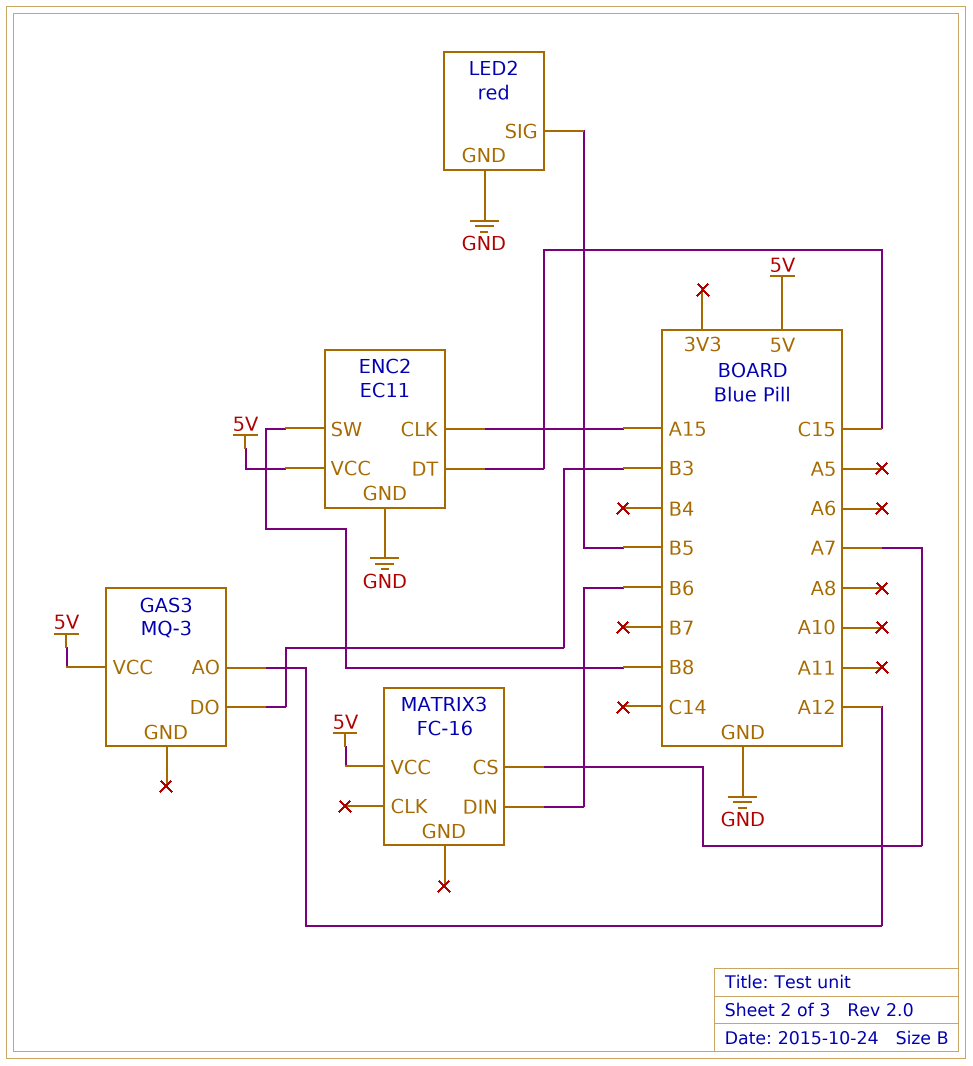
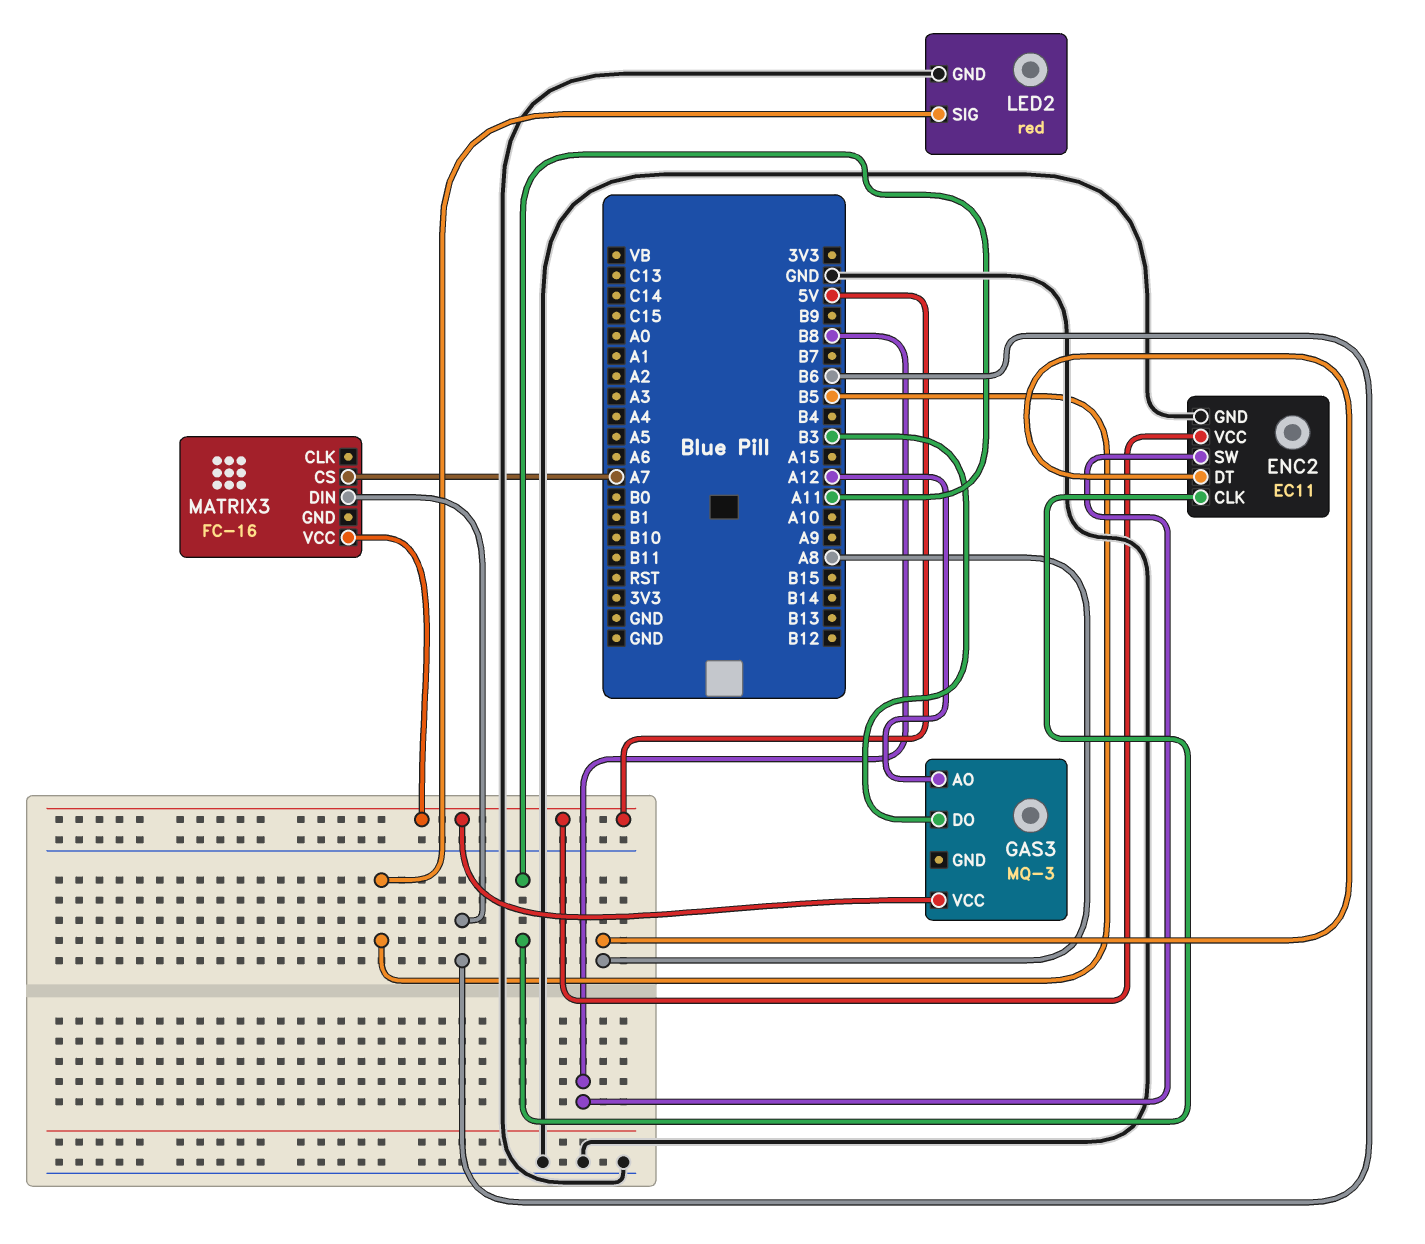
ENC2 pin CLK: A15 -> A11
ENC2 pin DT: C15 -> A8

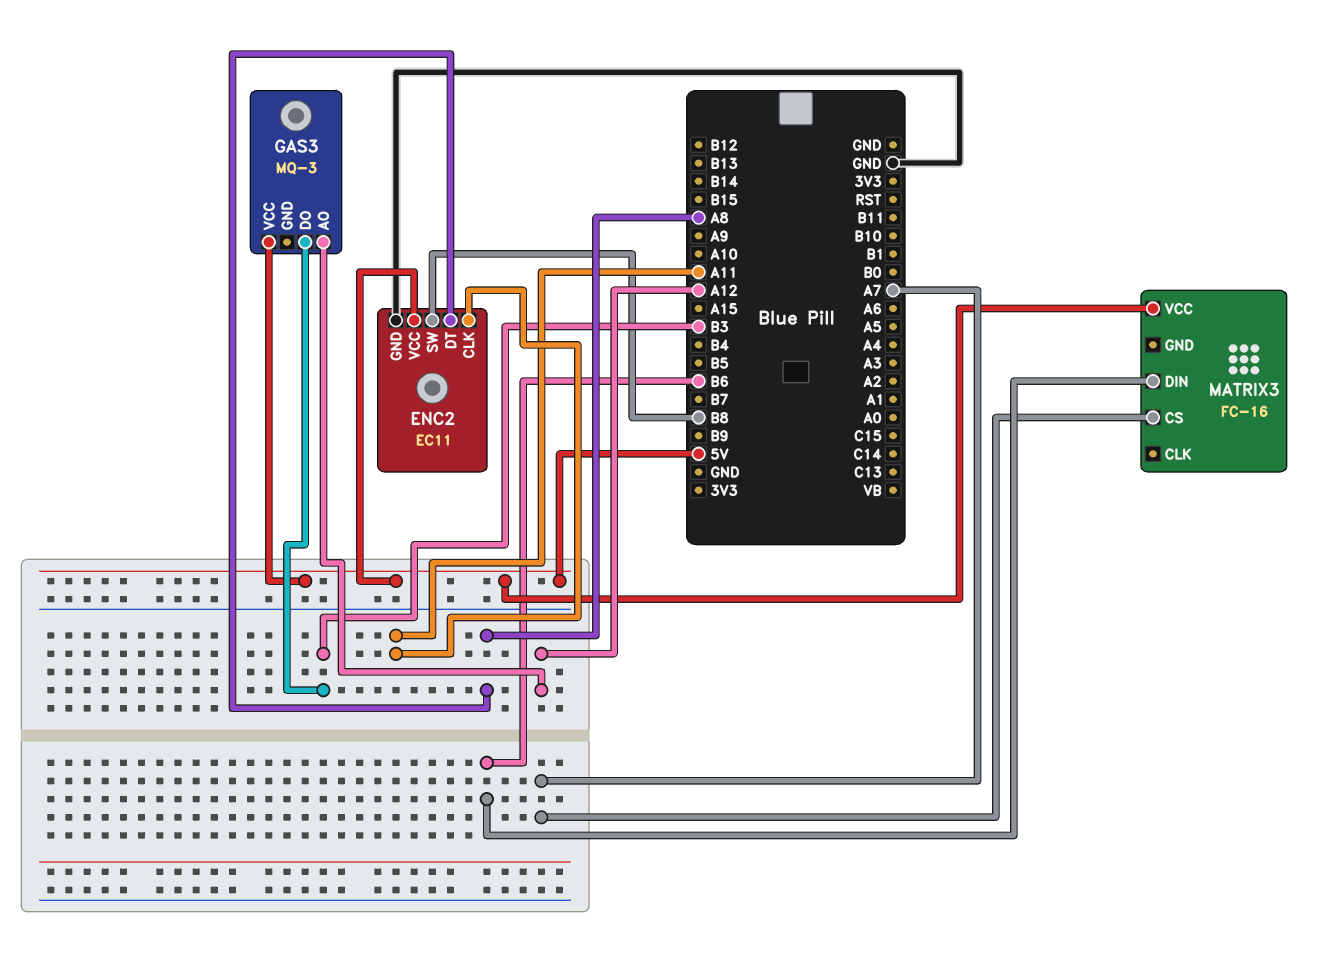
LED2: red -> none
LED2 pin GND: GND -> none
LED2 pin SIG: B5 -> none

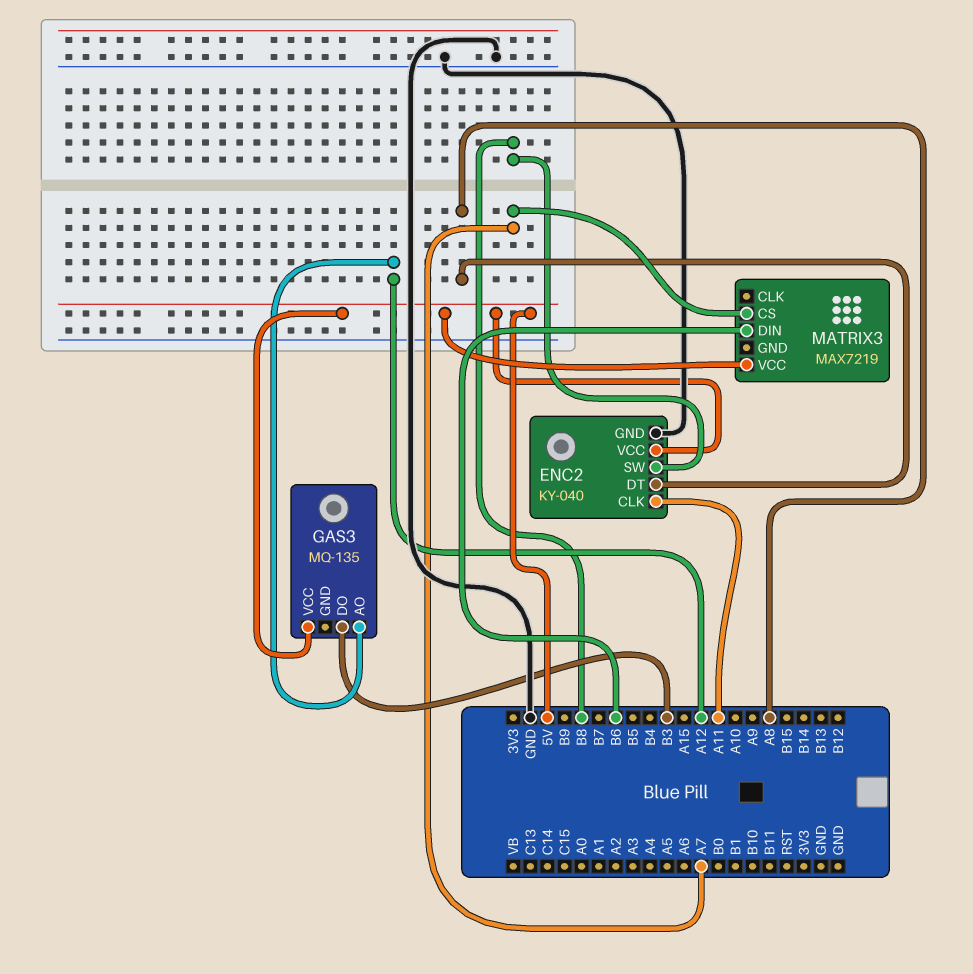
ENC2: EC11 -> KY-040
GAS3: MQ-3 -> MQ-135
MATRIX3: FC-16 -> MAX7219

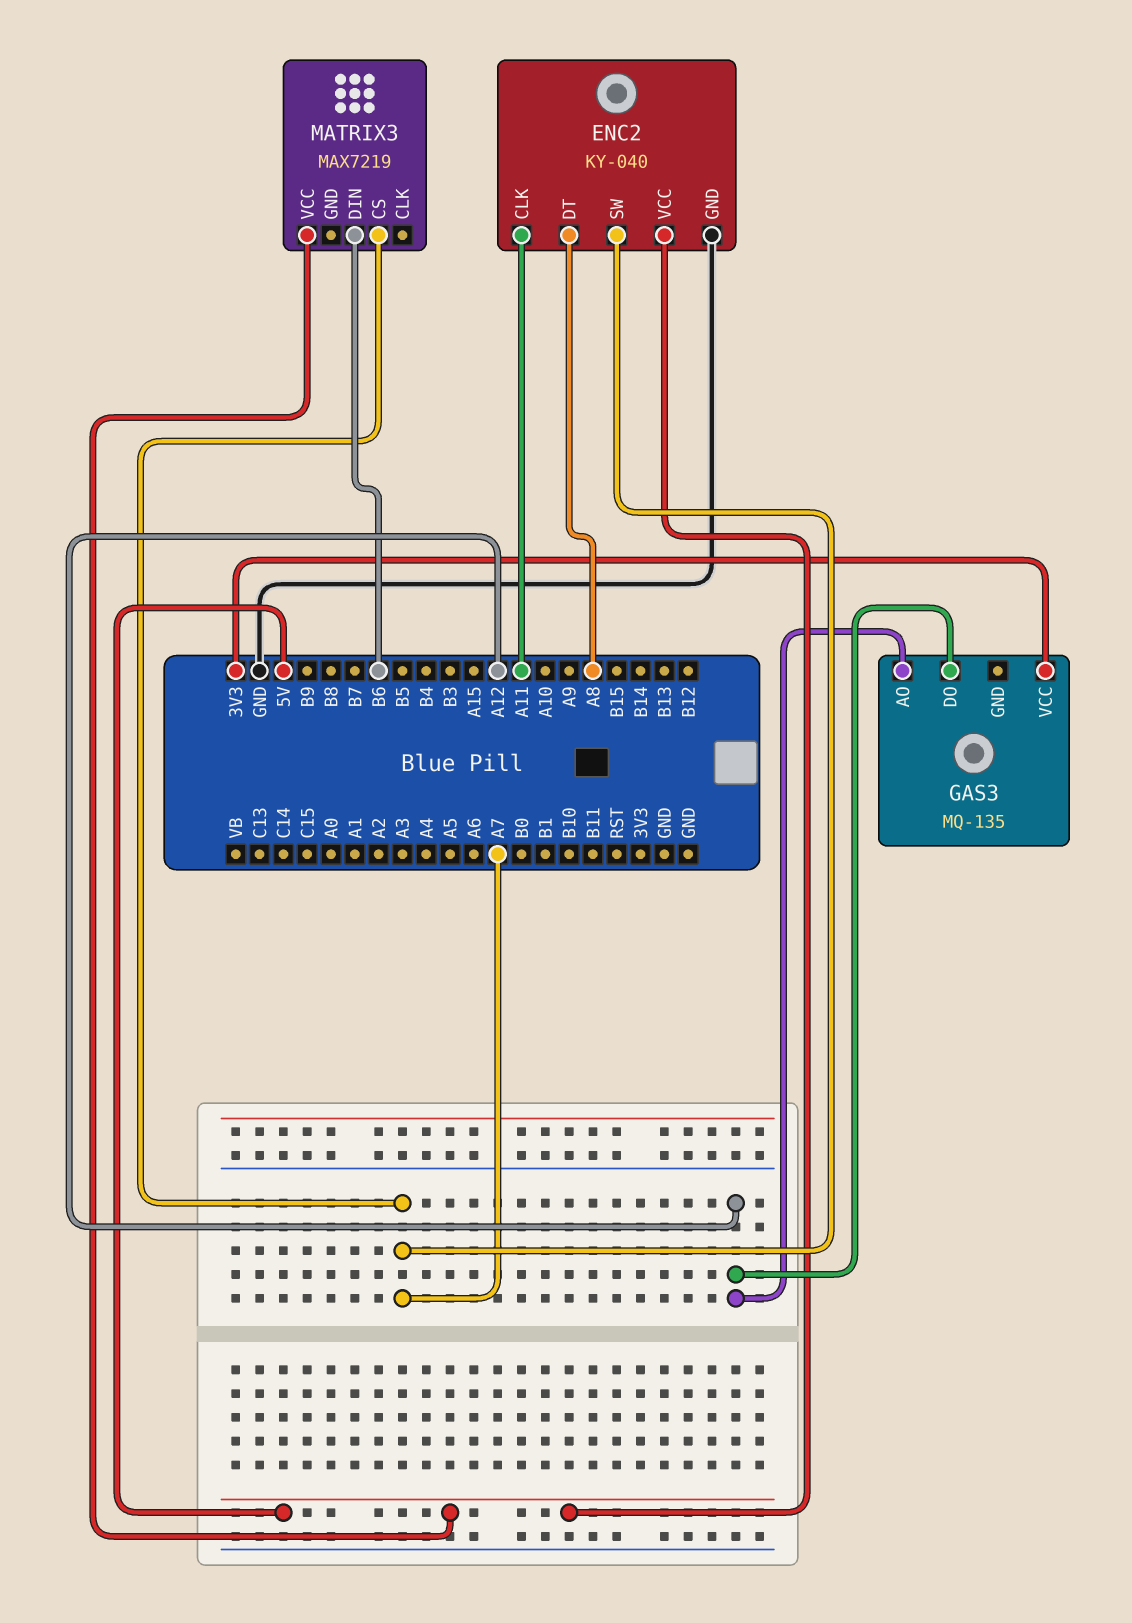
ENC2 pin SW: B8 -> A7
GAS3 pin DO: B3 -> A12
GAS3 pin VCC: 5V -> 3V3

